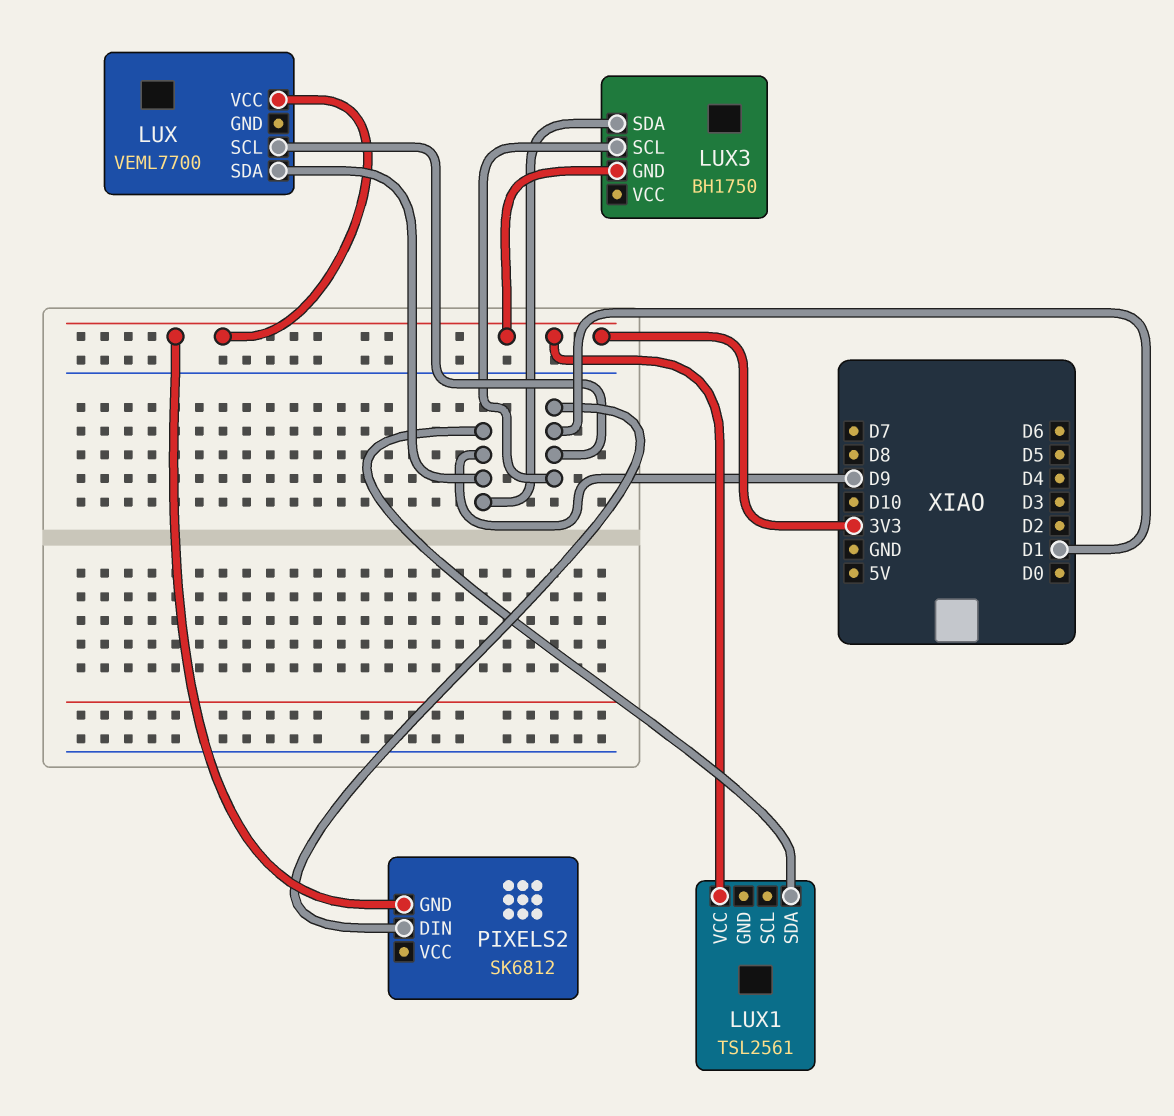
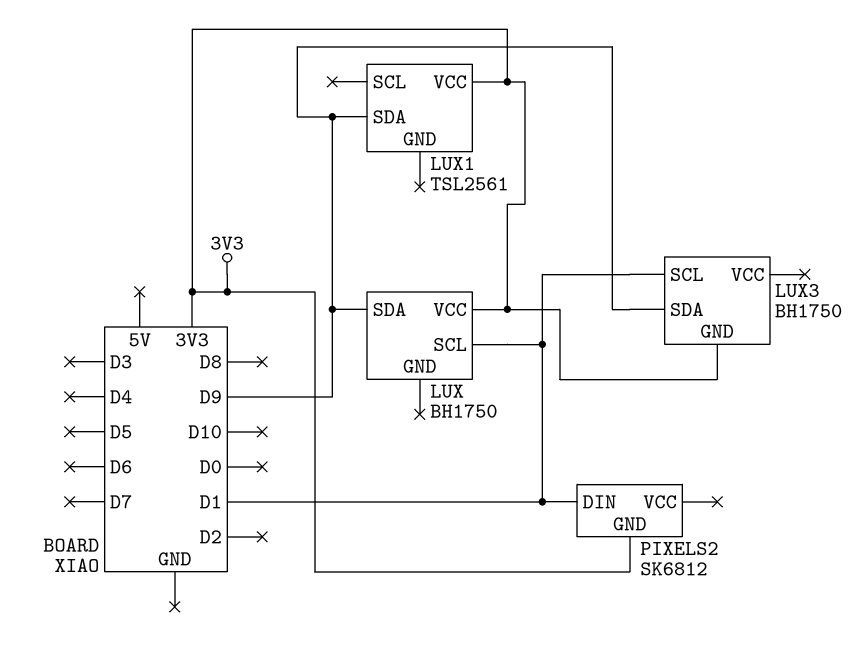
LUX: VEML7700 -> BH1750

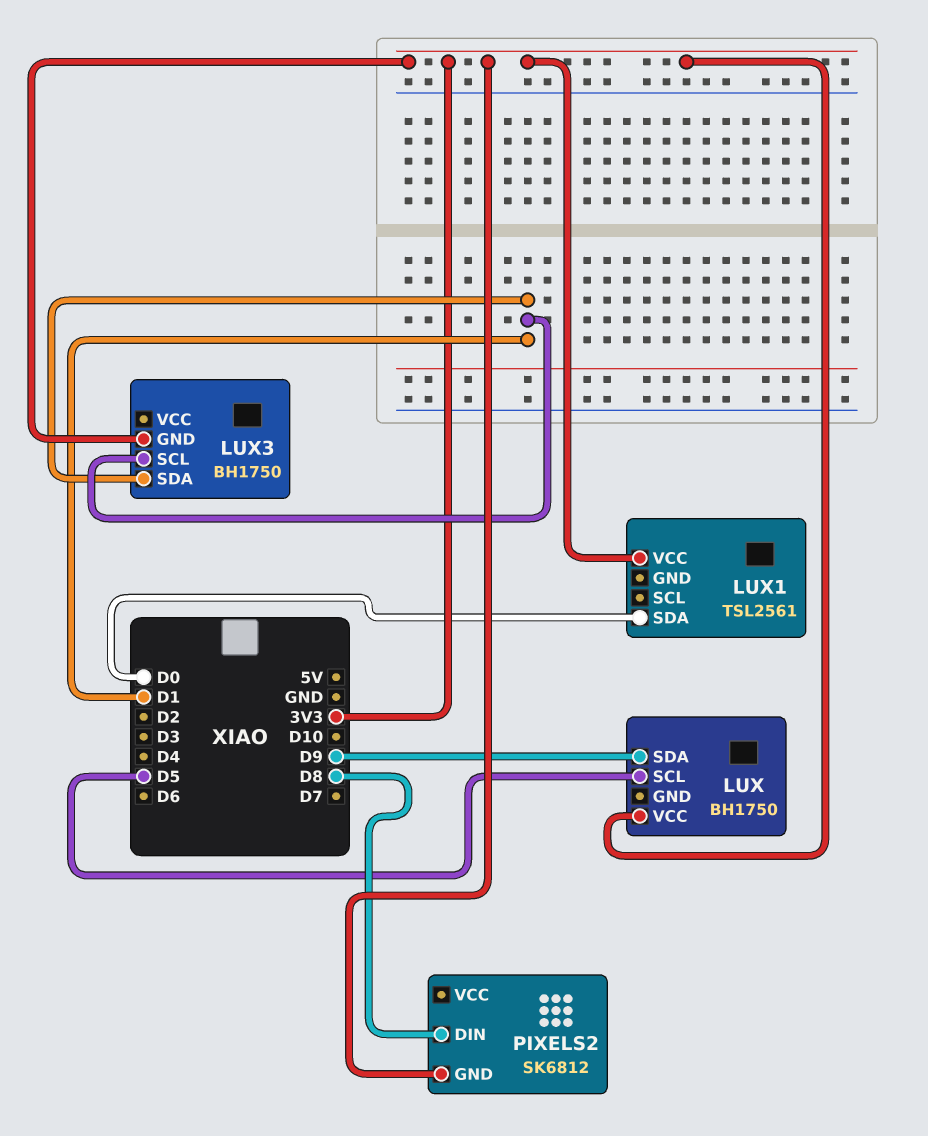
LUX pin SCL: D1 -> D5
LUX1 pin SDA: D9 -> D0
LUX3 pin SDA: D9 -> D1
PIXELS2 pin DIN: D1 -> D8

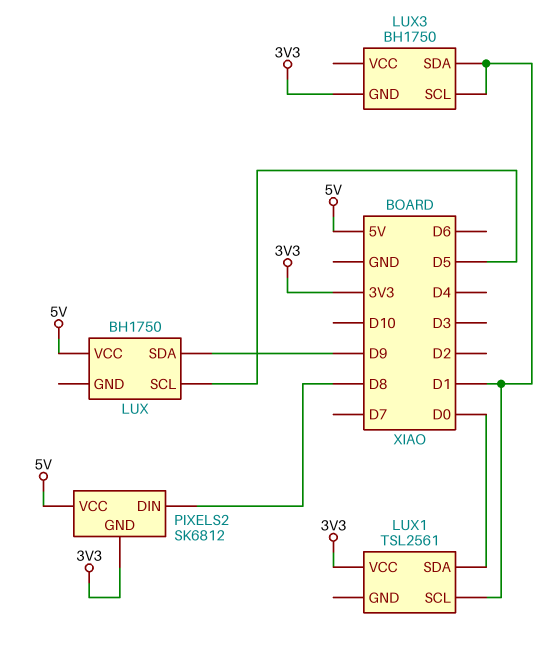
LUX pin VCC: 3V3 -> 5V
LUX1 pin SCL: none -> D1
PIXELS2 pin VCC: none -> 5V

